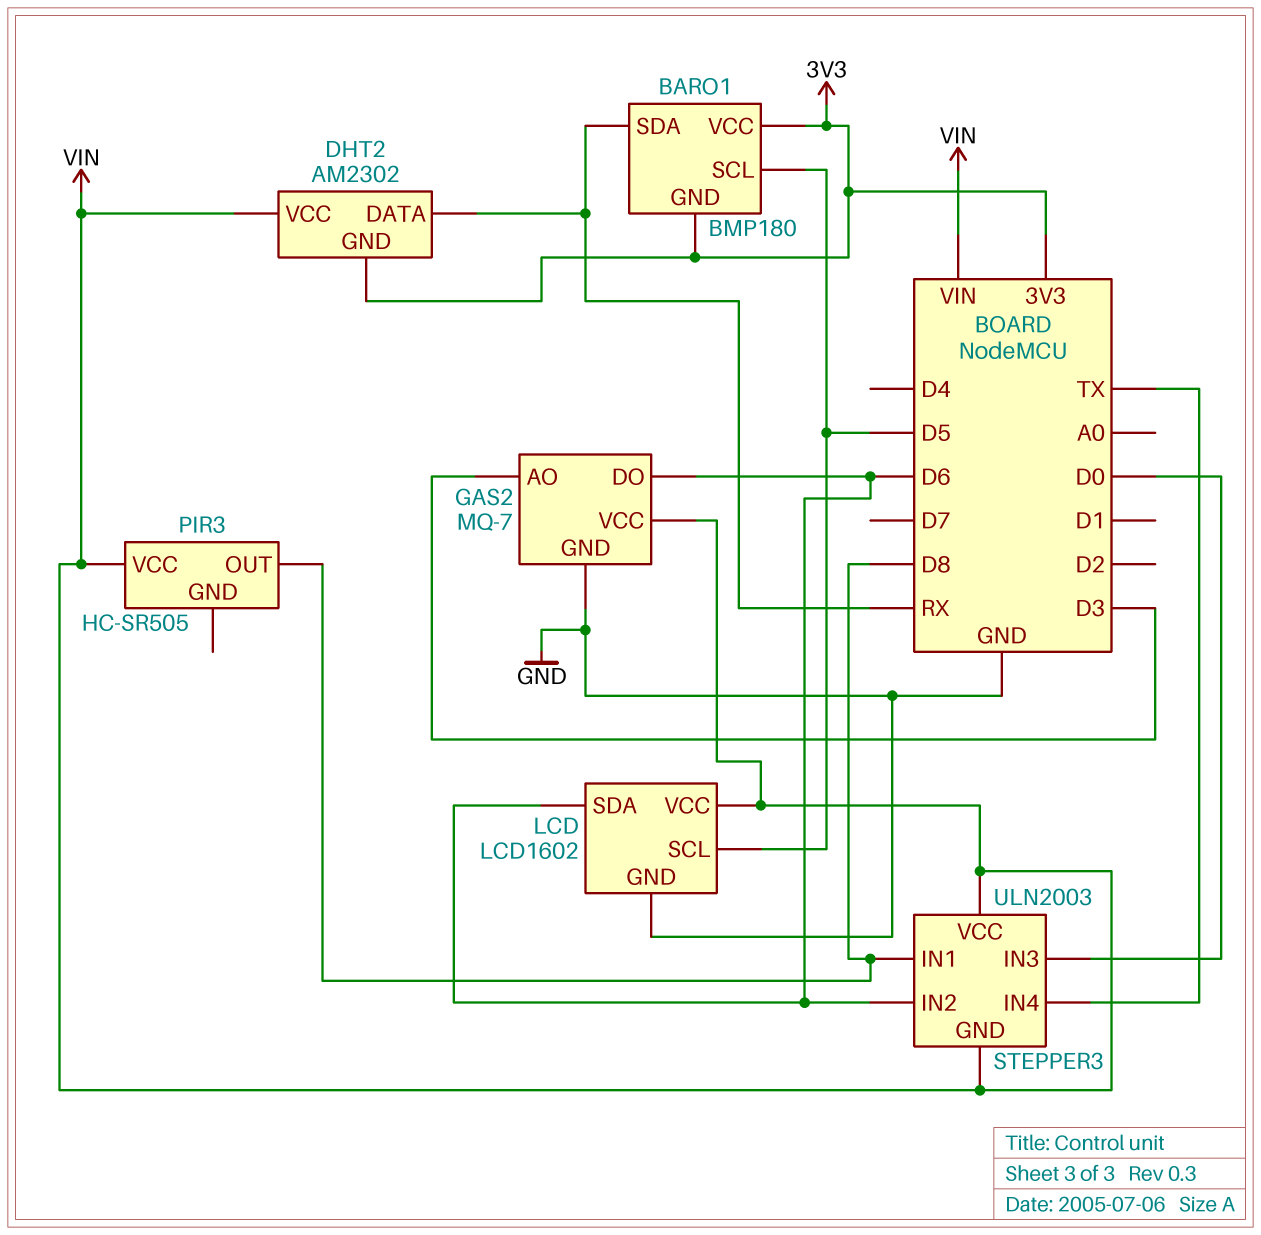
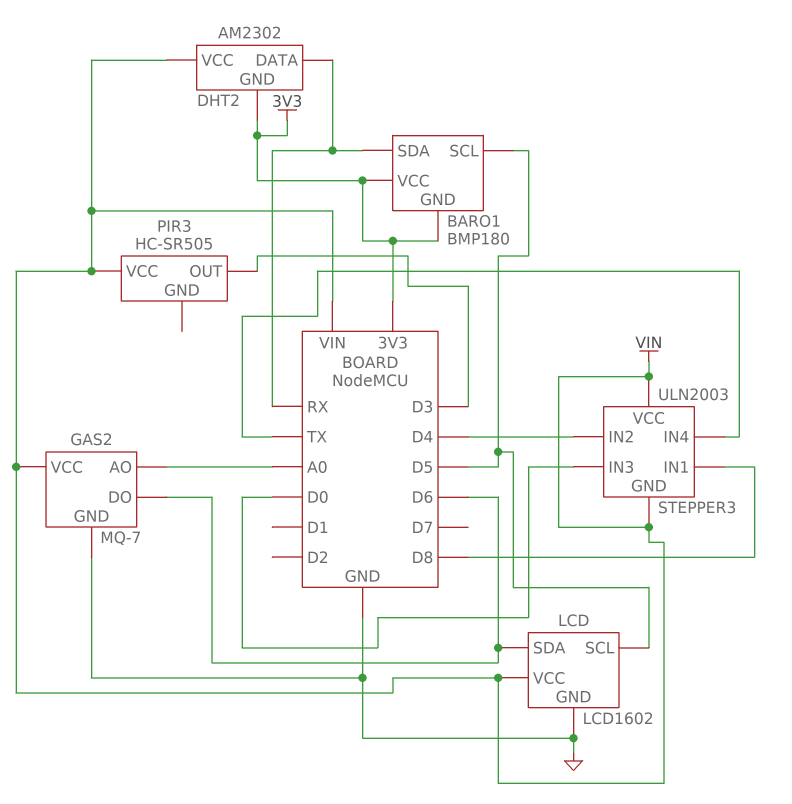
GAS2 pin AO: D3 -> A0
PIR3 pin OUT: D8 -> D3
STEPPER3 pin IN2: D6 -> D4

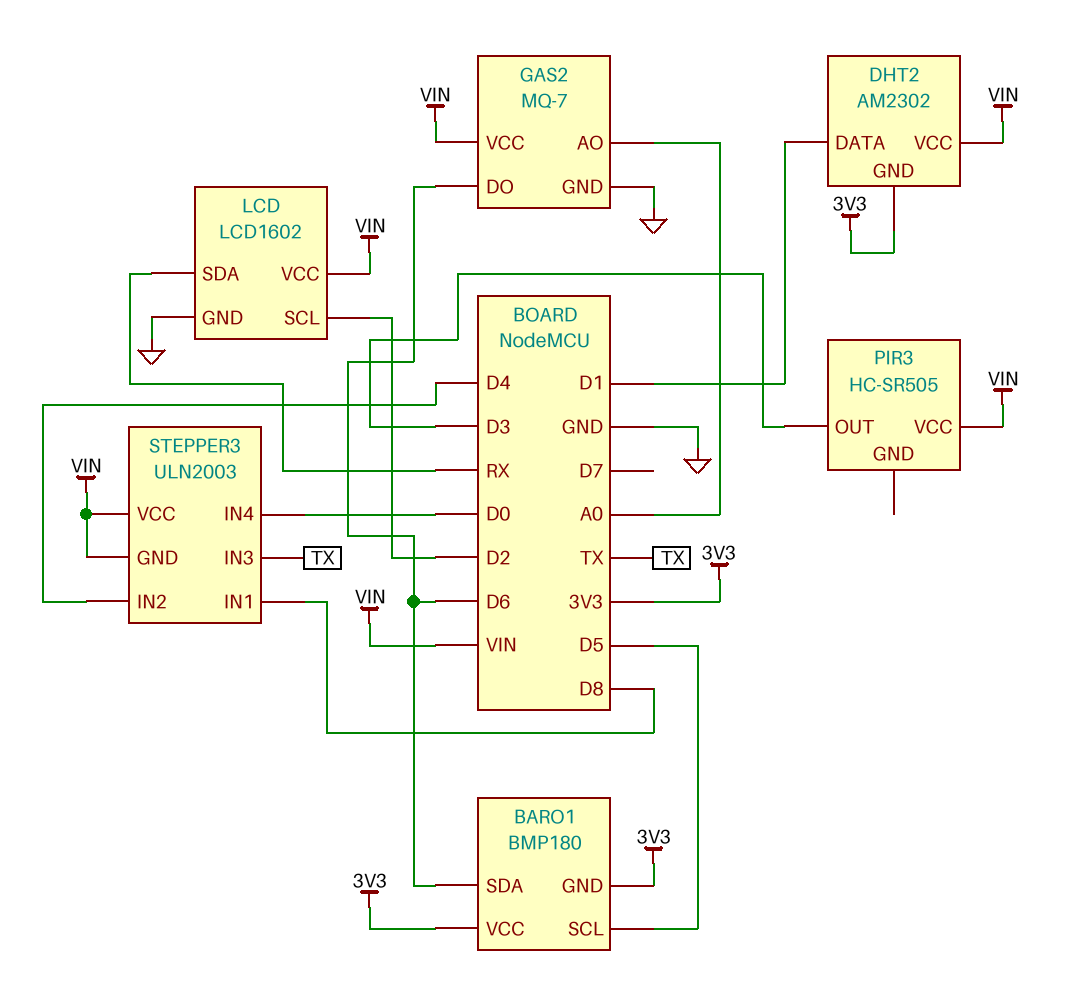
BARO1 pin SDA: RX -> D6
DHT2 pin DATA: RX -> D1
LCD pin SCL: D5 -> D2
LCD pin SDA: D6 -> RX
STEPPER3 pin IN3: D0 -> TX
STEPPER3 pin IN4: TX -> D0

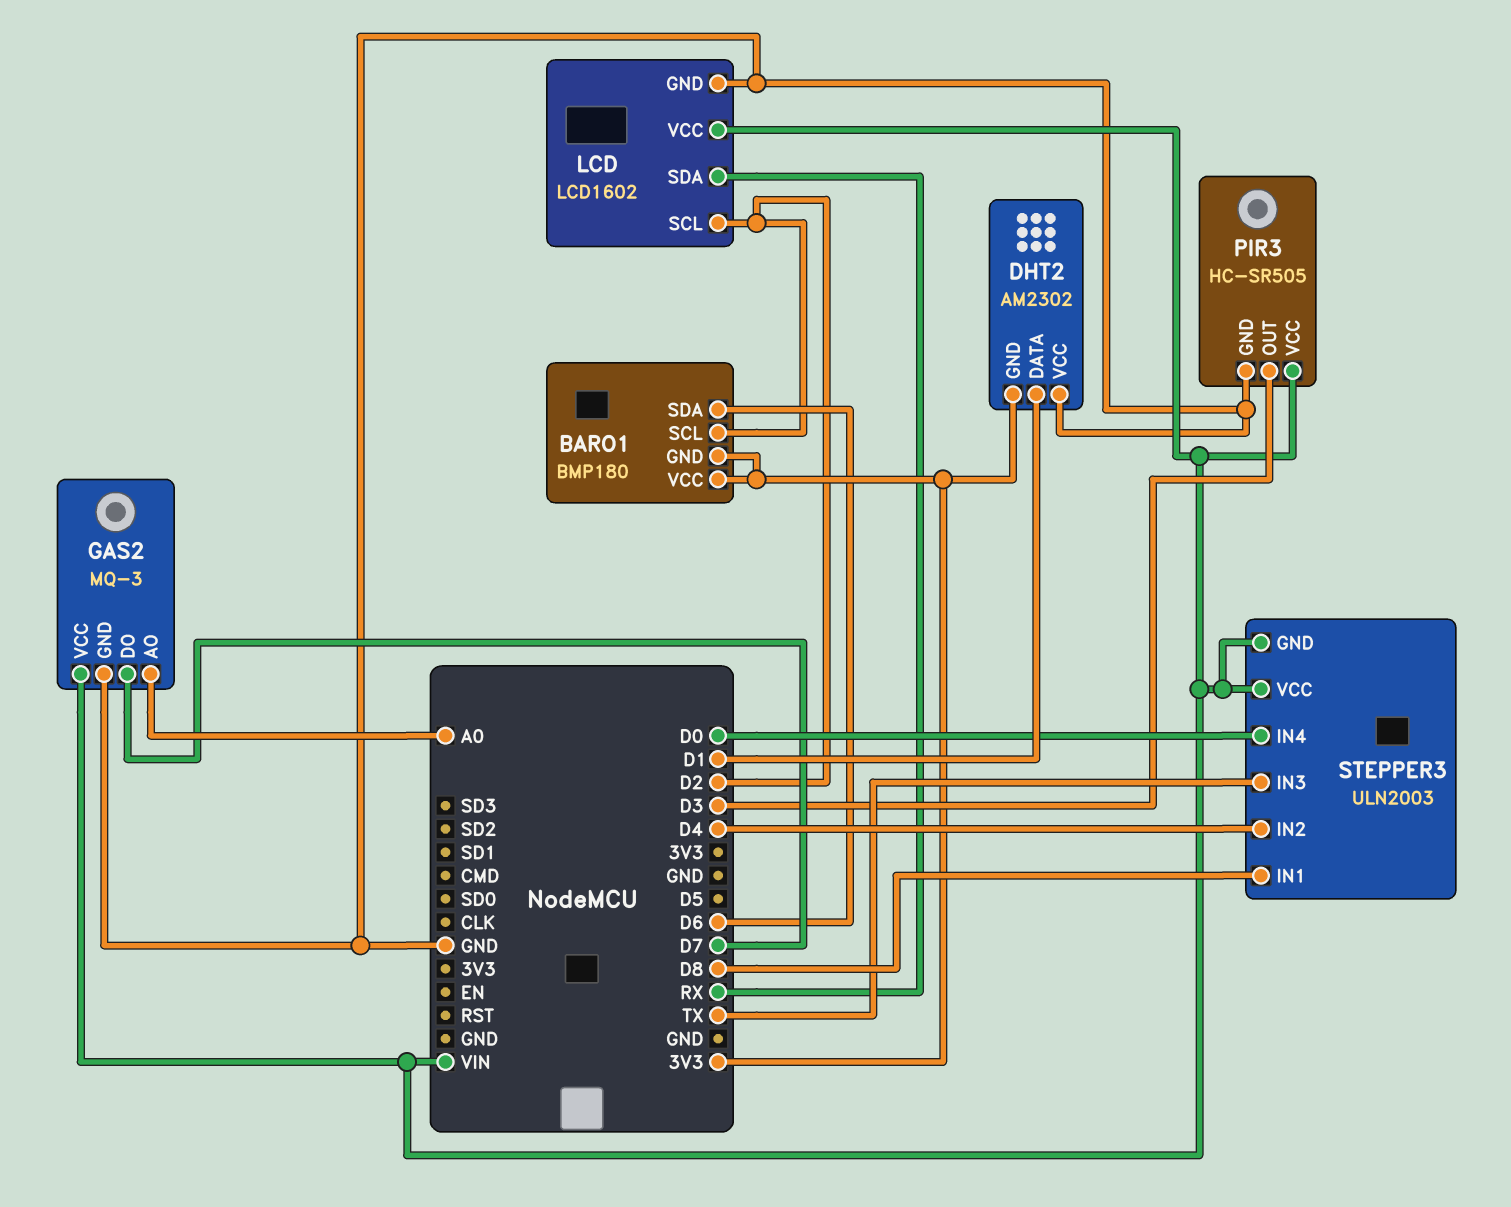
BARO1 pin SCL: D5 -> D2
DHT2 pin VCC: VIN -> GND
GAS2: MQ-7 -> MQ-3
GAS2 pin DO: D6 -> D7
PIR3 pin GND: none -> GND

